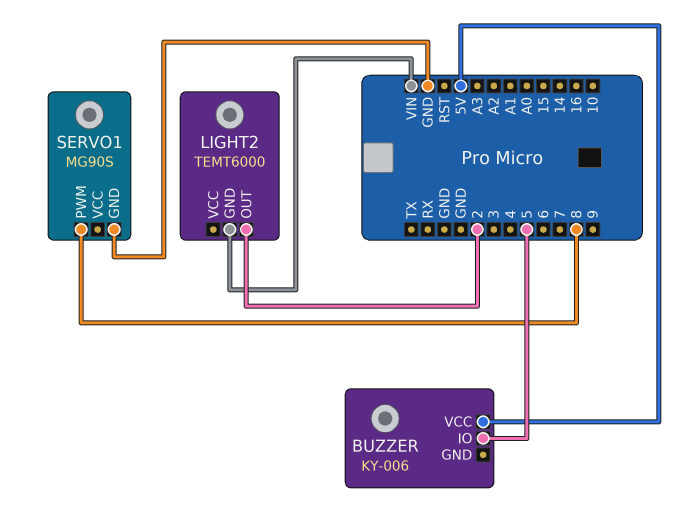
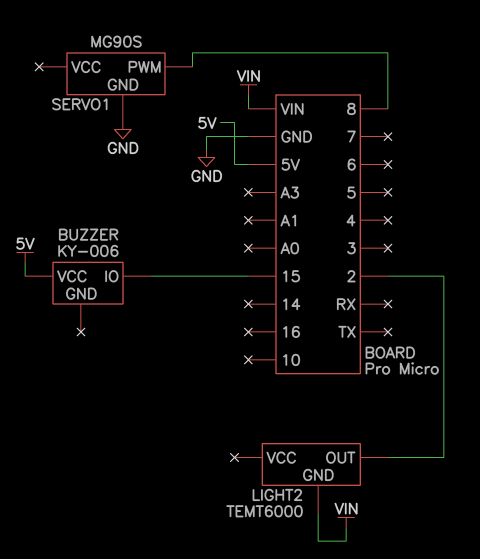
BUZZER pin IO: 5 -> 15

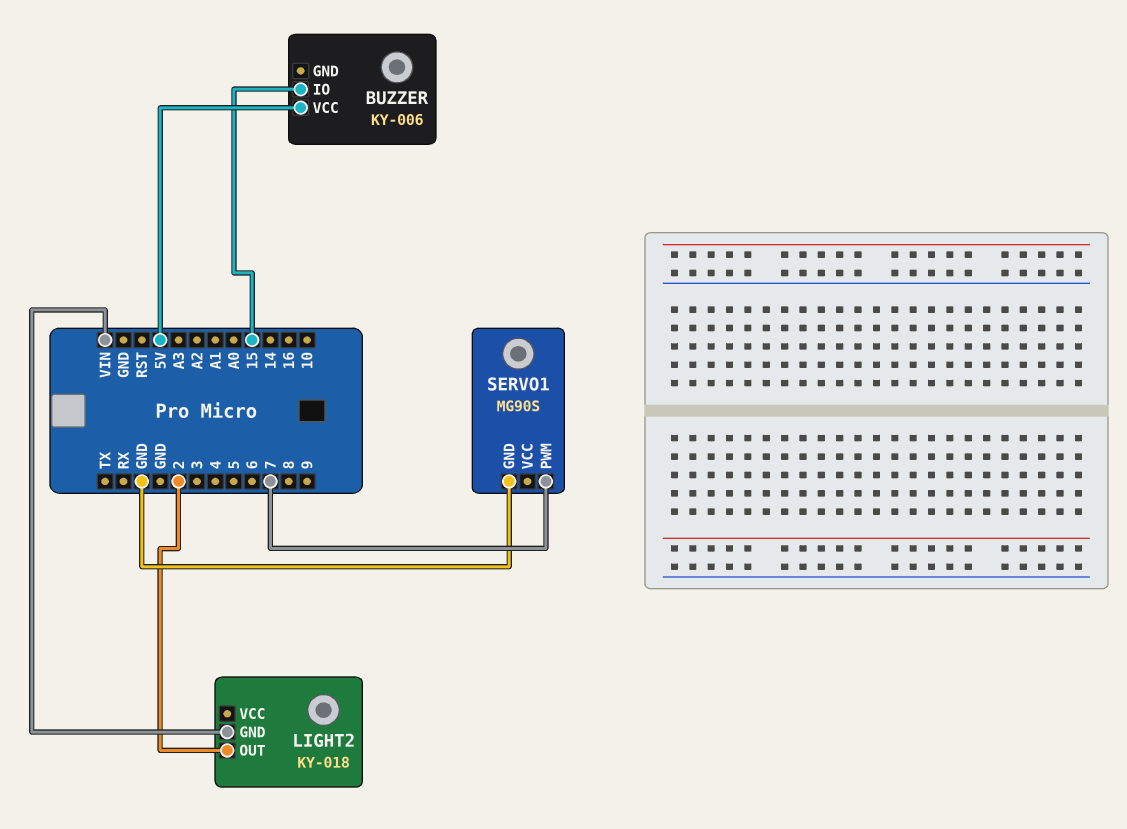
LIGHT2: TEMT6000 -> KY-018
SERVO1 pin PWM: 8 -> 7

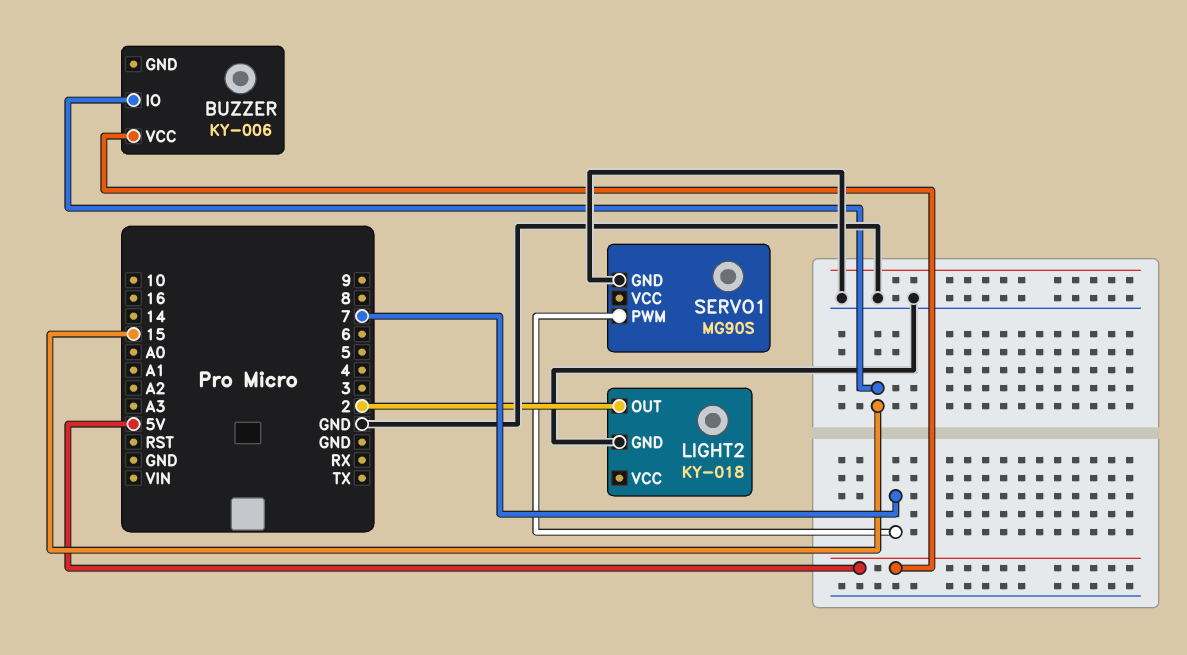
LIGHT2 pin GND: VIN -> GND

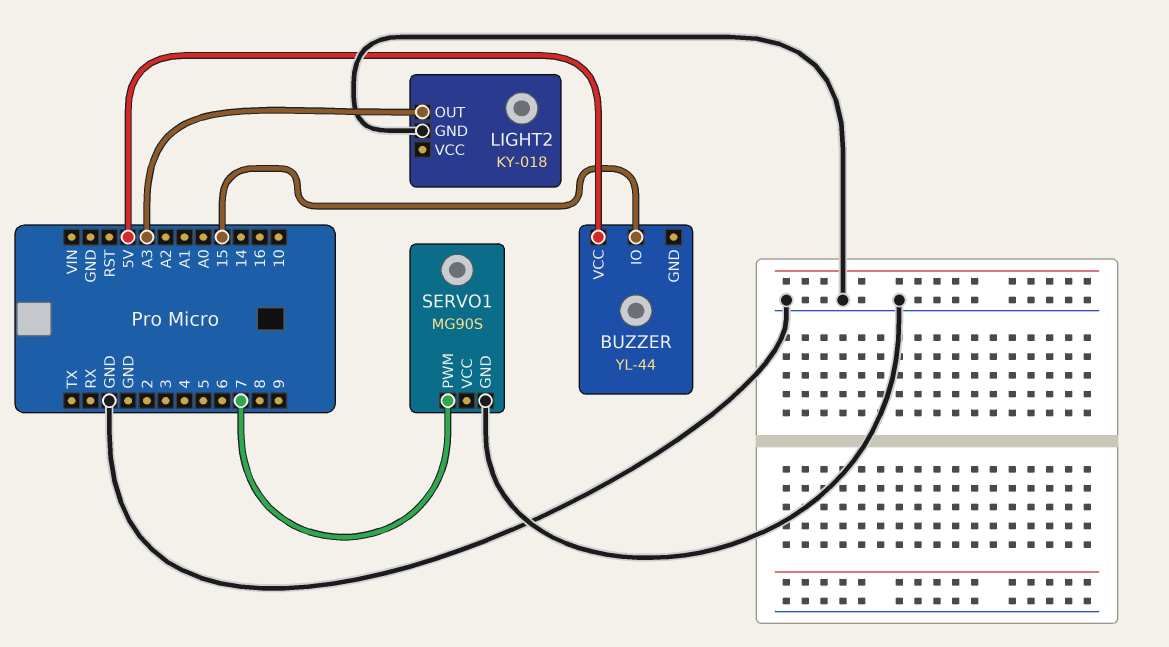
BUZZER: KY-006 -> YL-44
LIGHT2 pin OUT: 2 -> A3

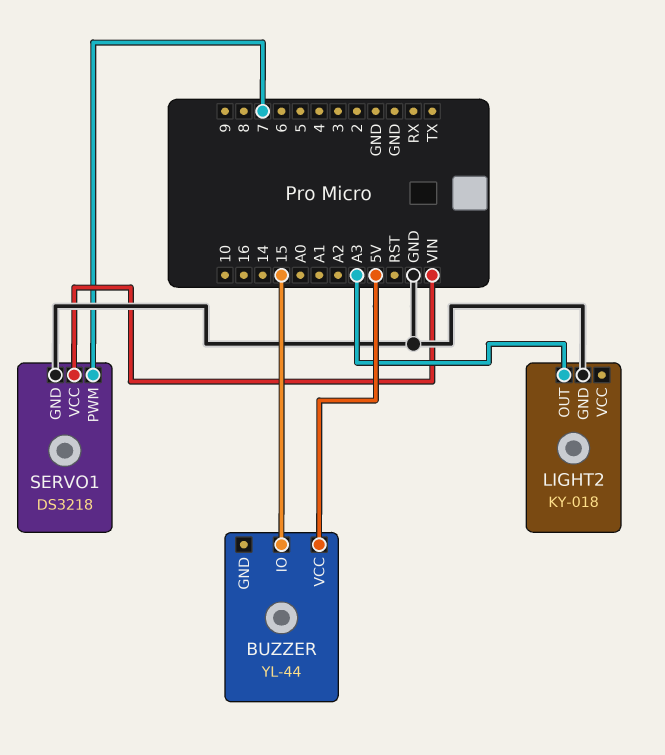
SERVO1: MG90S -> DS3218
SERVO1 pin VCC: none -> VIN

